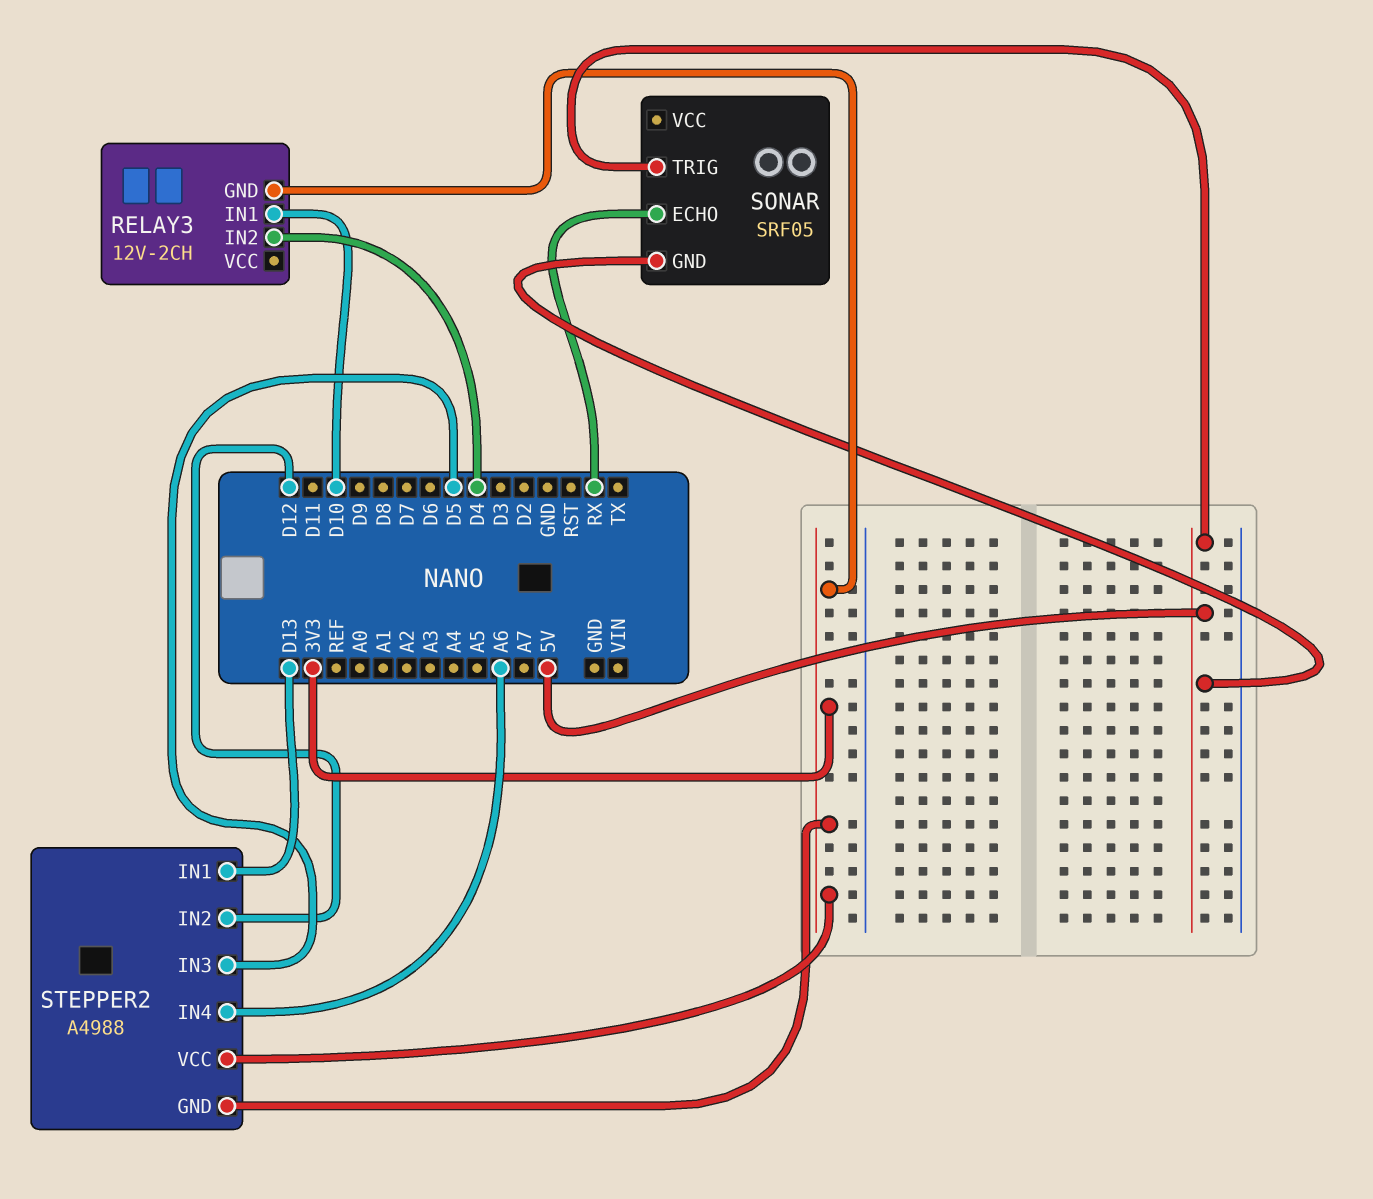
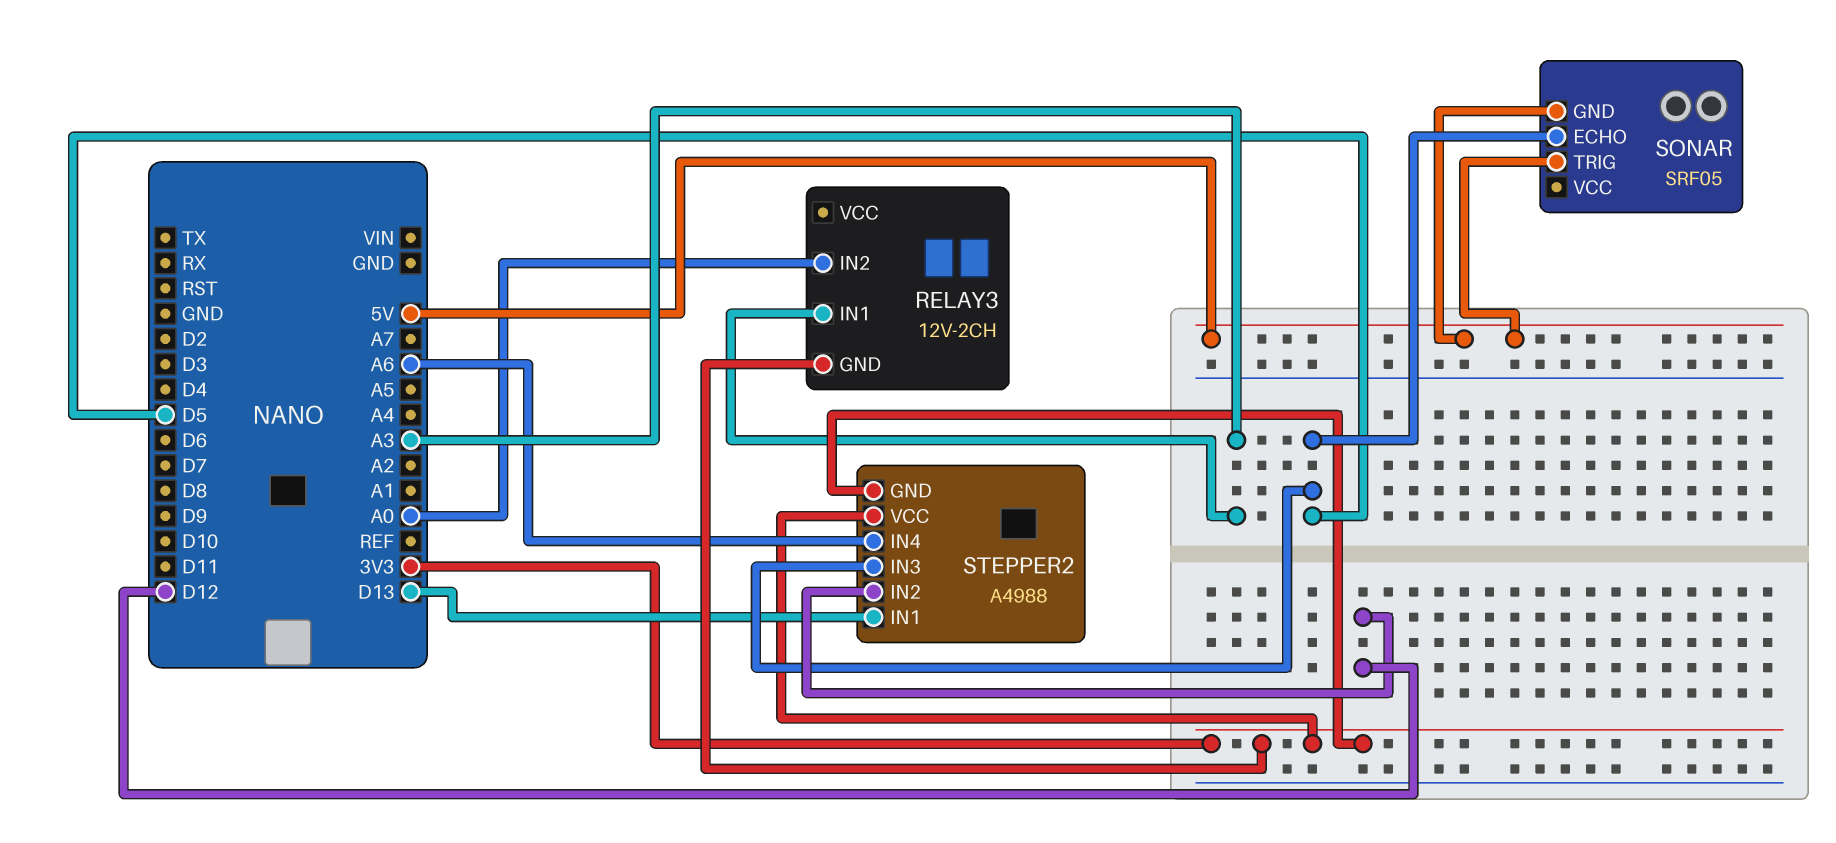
RELAY3 pin IN1: D10 -> A3
RELAY3 pin IN2: D4 -> A0
SONAR pin ECHO: RX -> D5

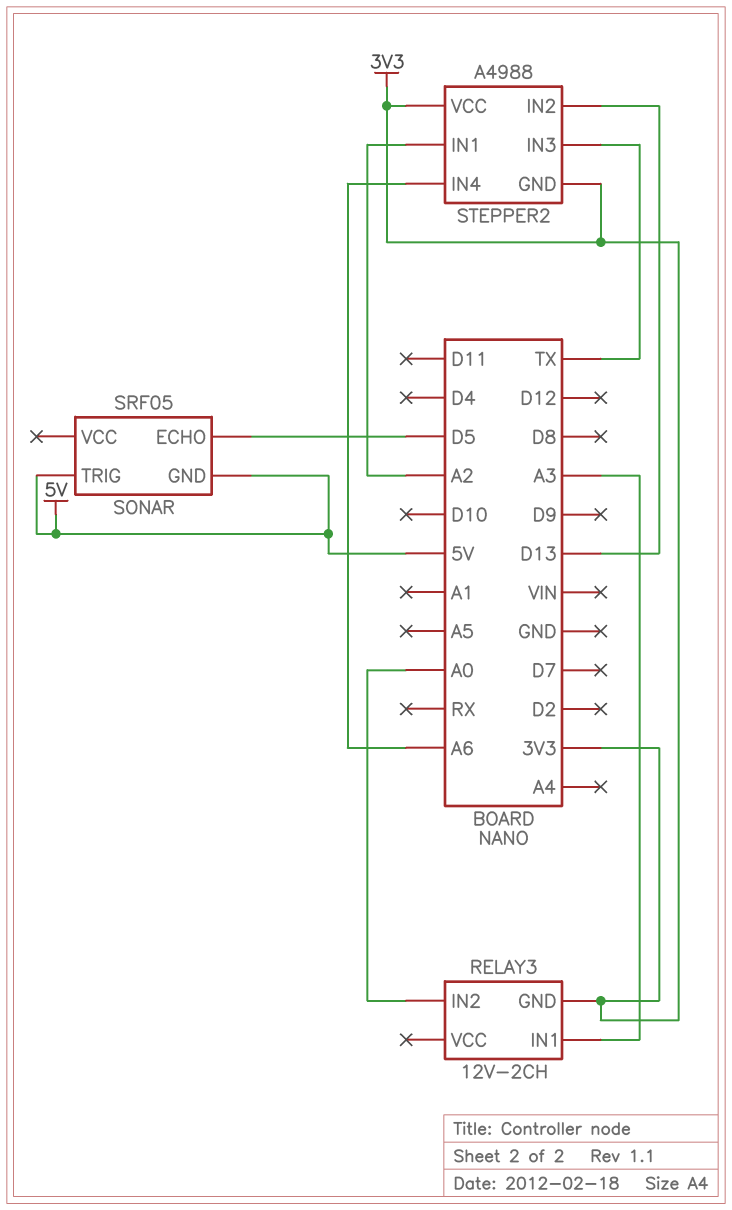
STEPPER2 pin IN1: D13 -> A2
STEPPER2 pin IN2: D12 -> D13
STEPPER2 pin IN3: D5 -> TX

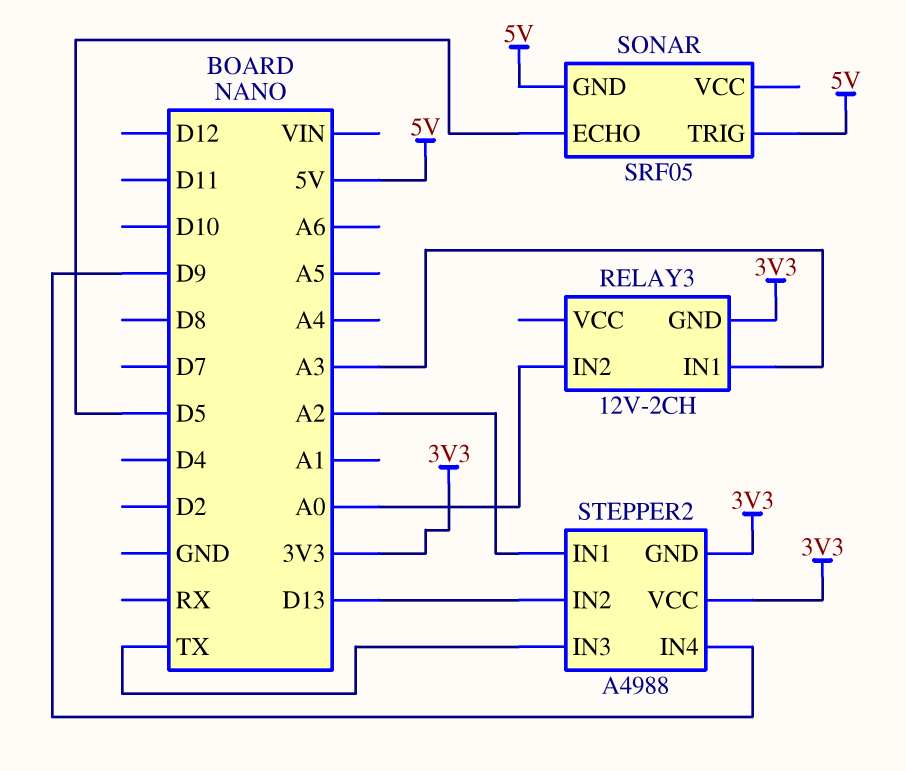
STEPPER2 pin IN4: A6 -> D9

